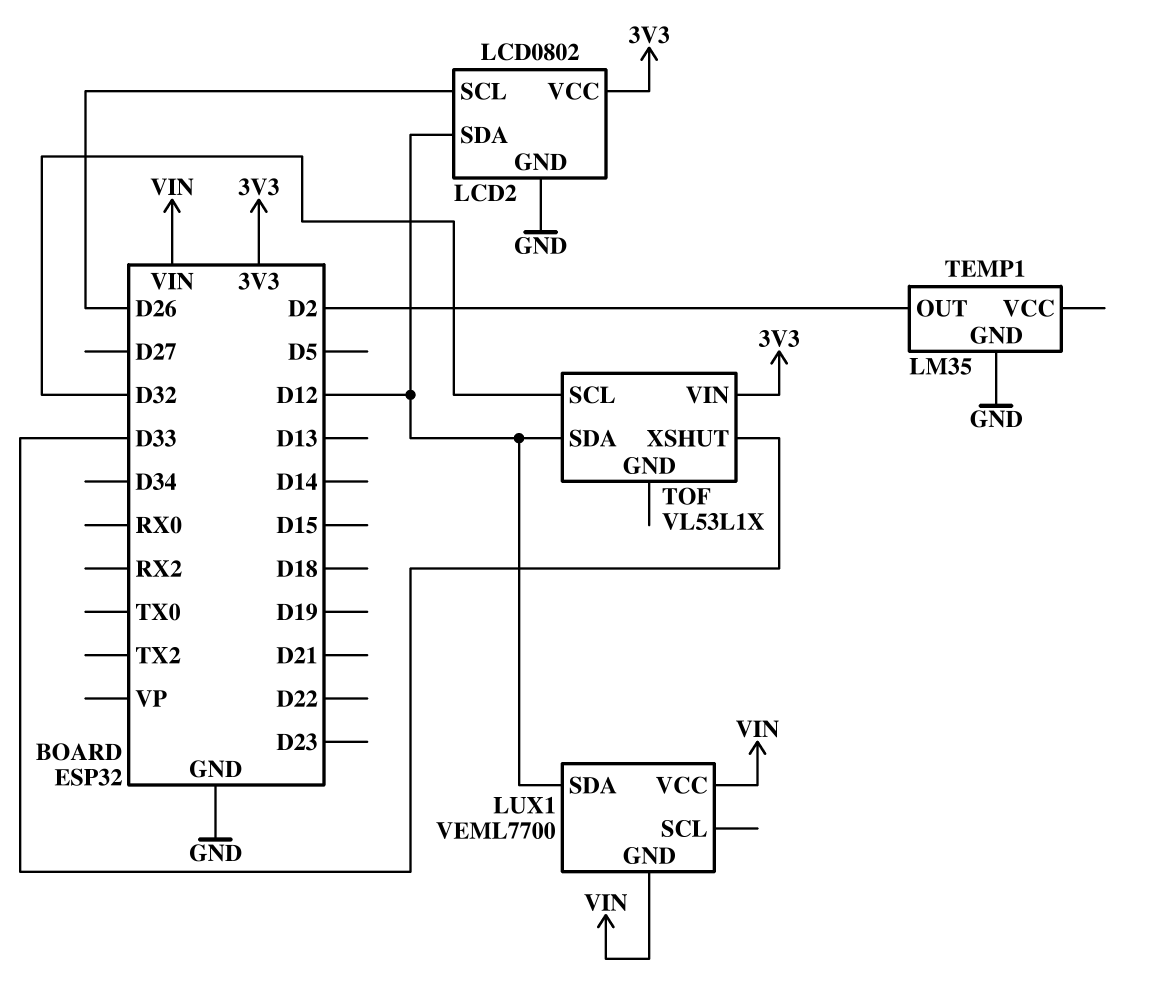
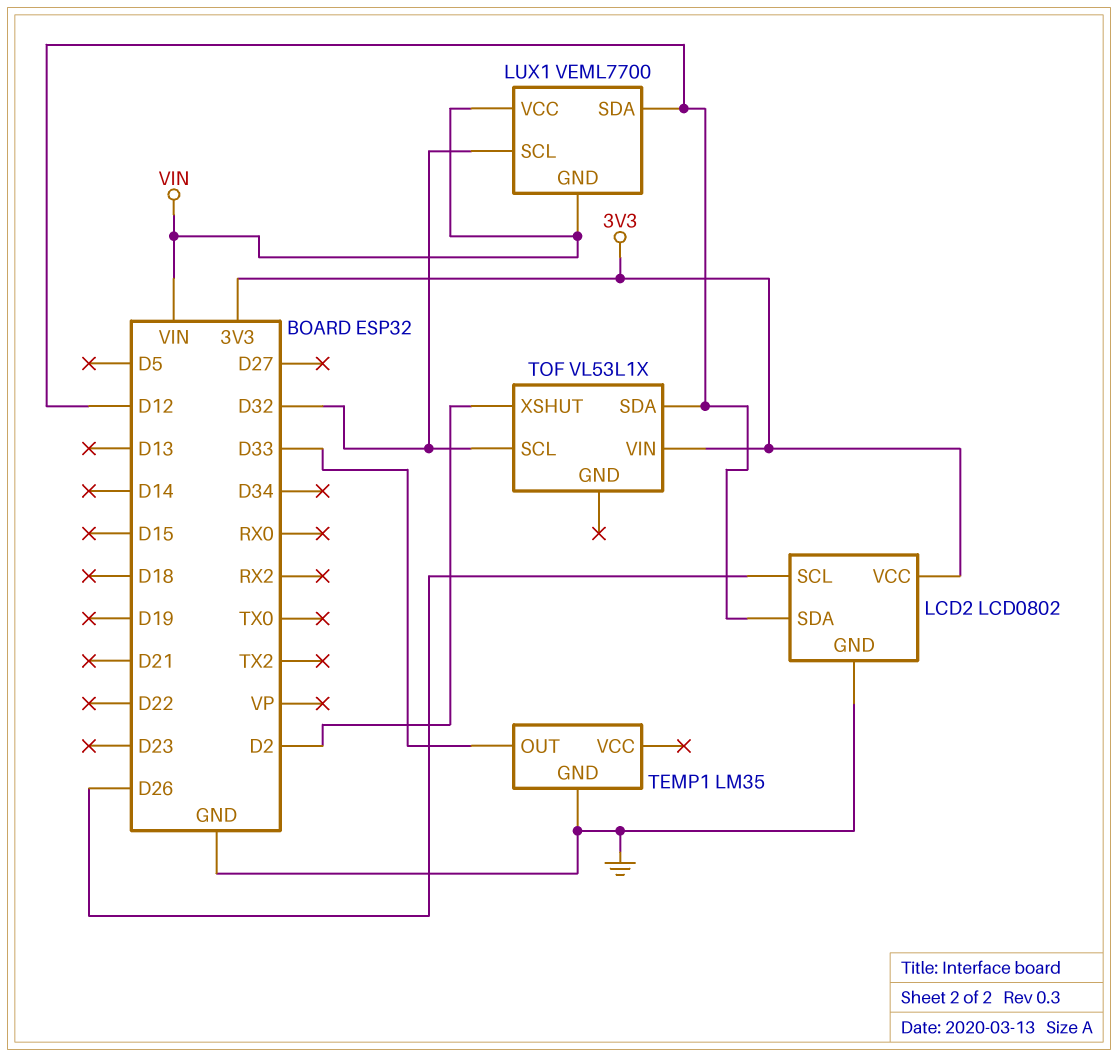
LUX1 pin SCL: none -> D32
TEMP1 pin OUT: D2 -> D33
TOF pin XSHUT: D33 -> D2

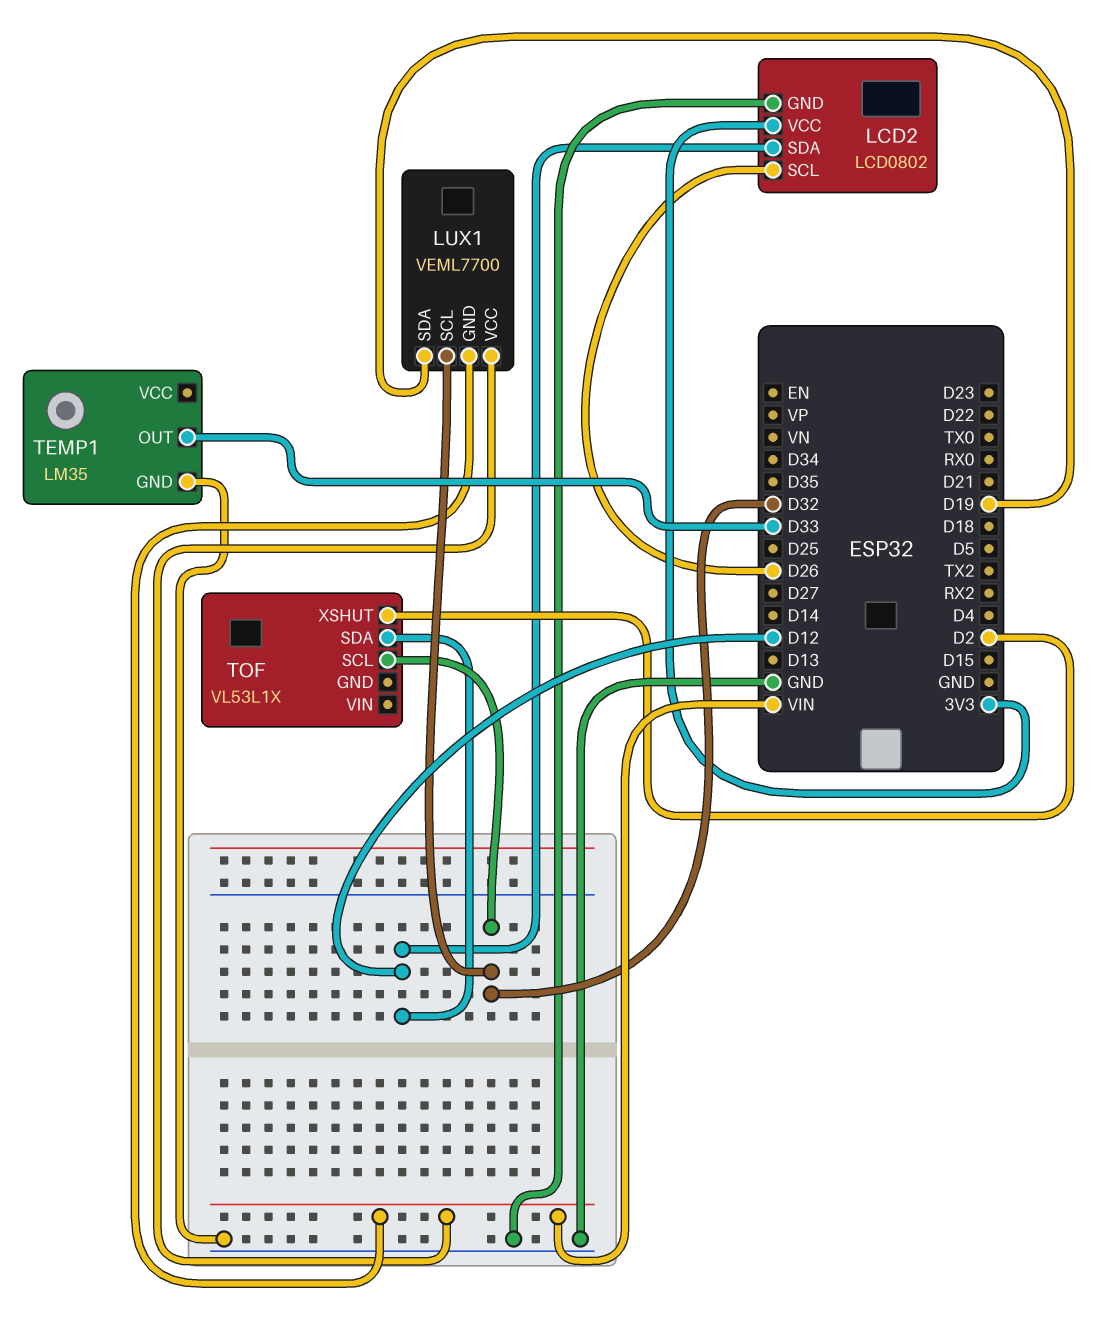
LUX1 pin SDA: D12 -> D19
TOF pin VIN: 3V3 -> none

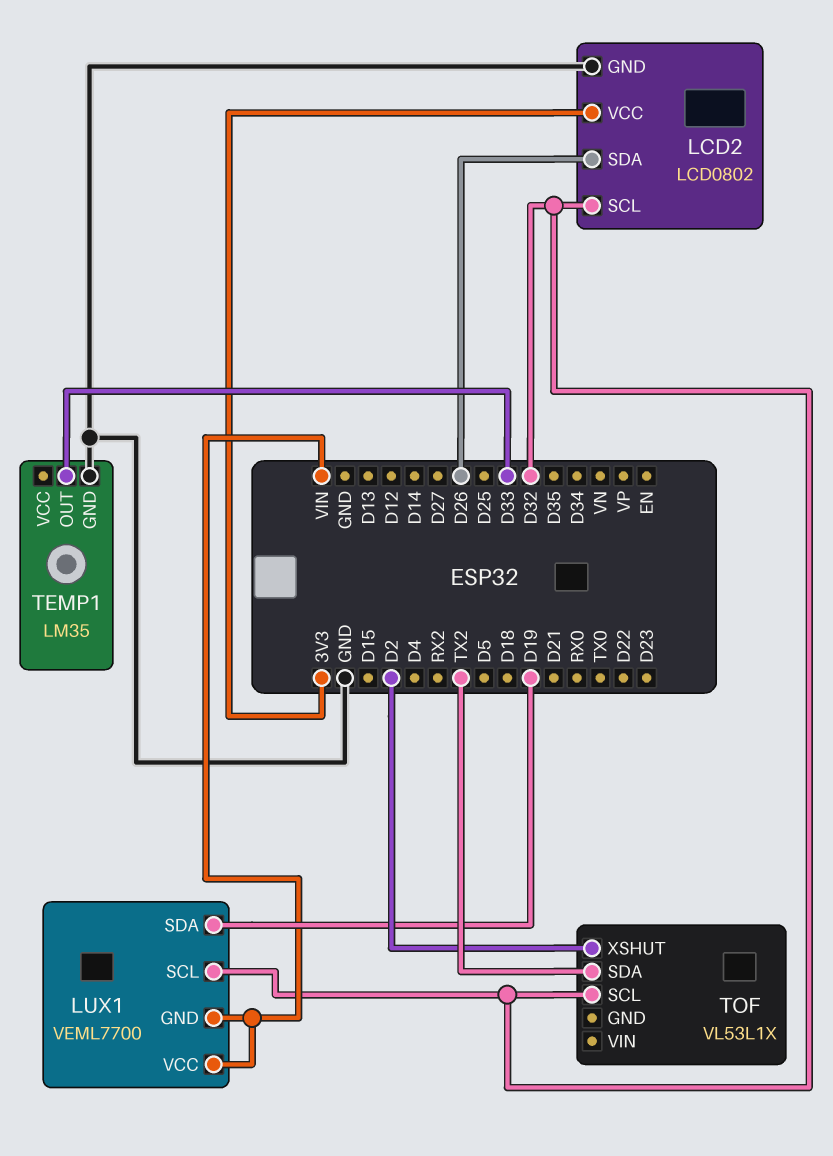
LCD2 pin SCL: D26 -> D32
LCD2 pin SDA: D12 -> D26
TOF pin SDA: D12 -> TX2

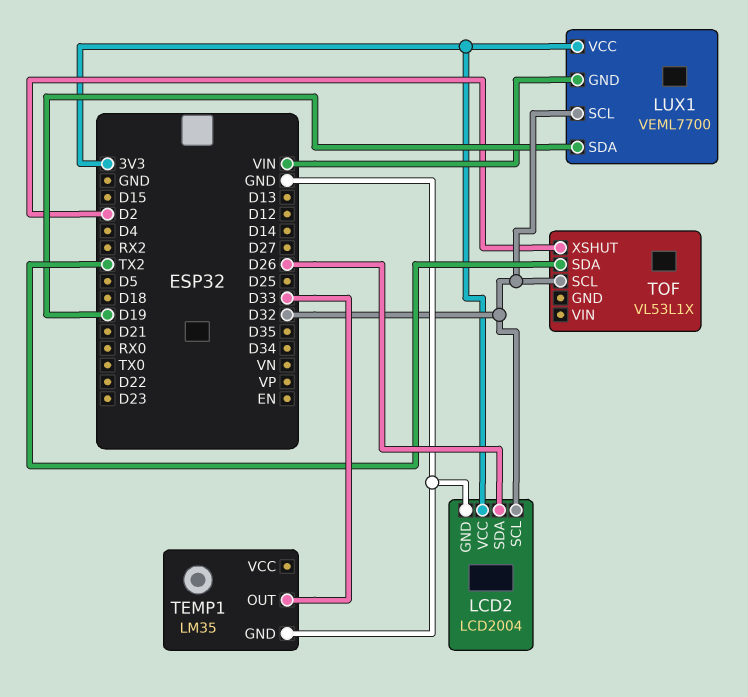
LCD2: LCD0802 -> LCD2004
LUX1 pin VCC: VIN -> 3V3

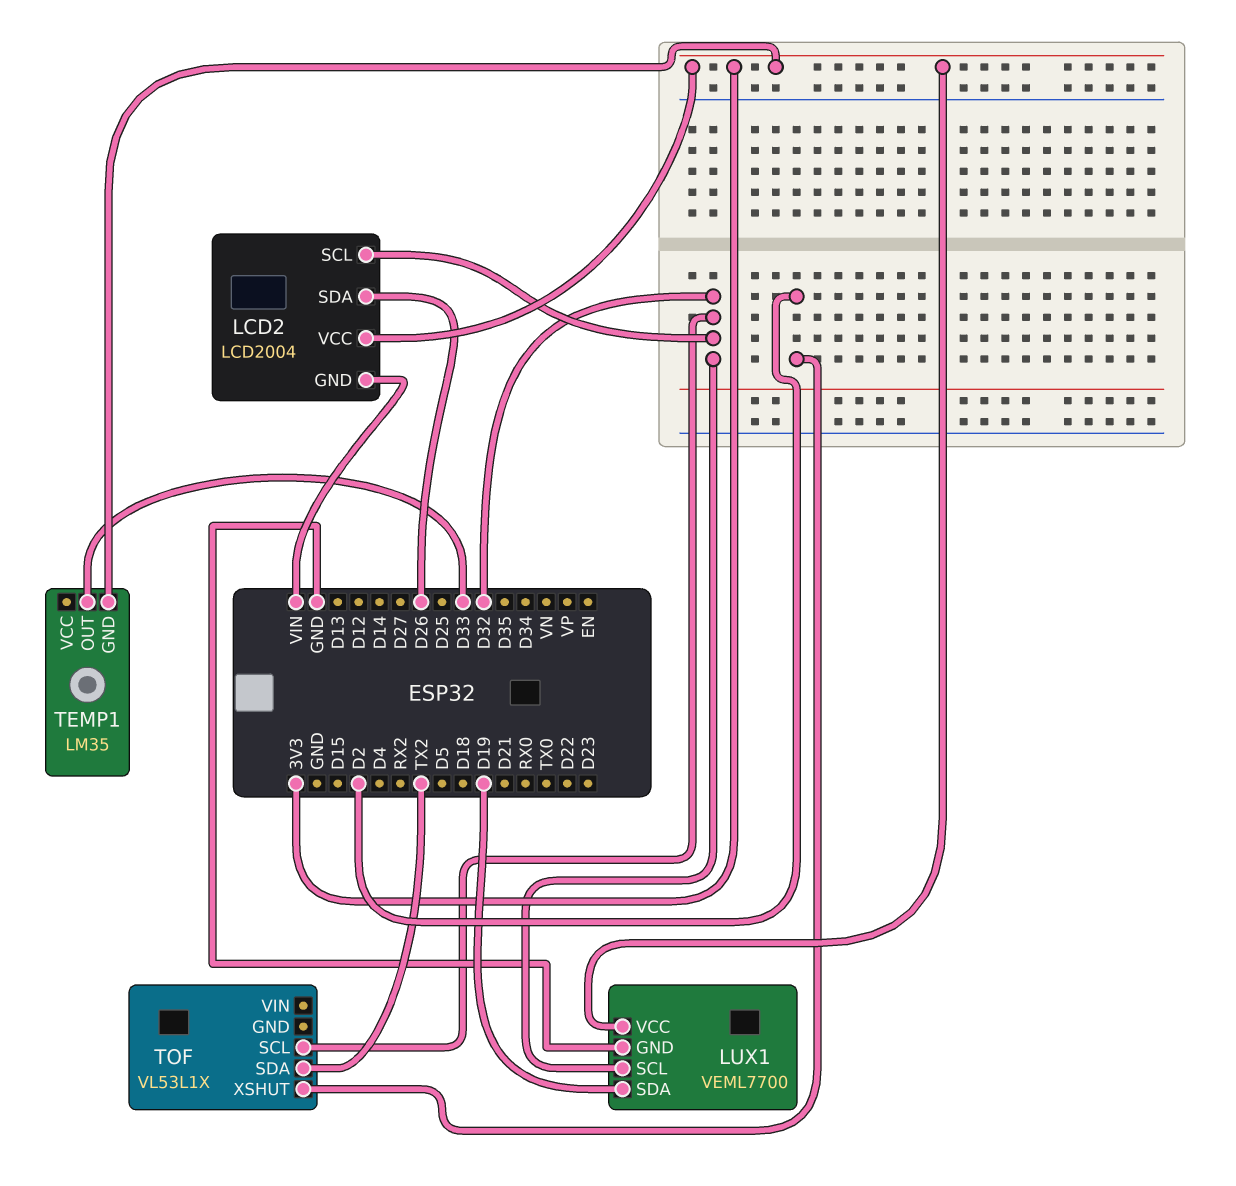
LCD2 pin GND: GND -> VIN
LUX1 pin GND: VIN -> GND
TEMP1 pin GND: GND -> 3V3

